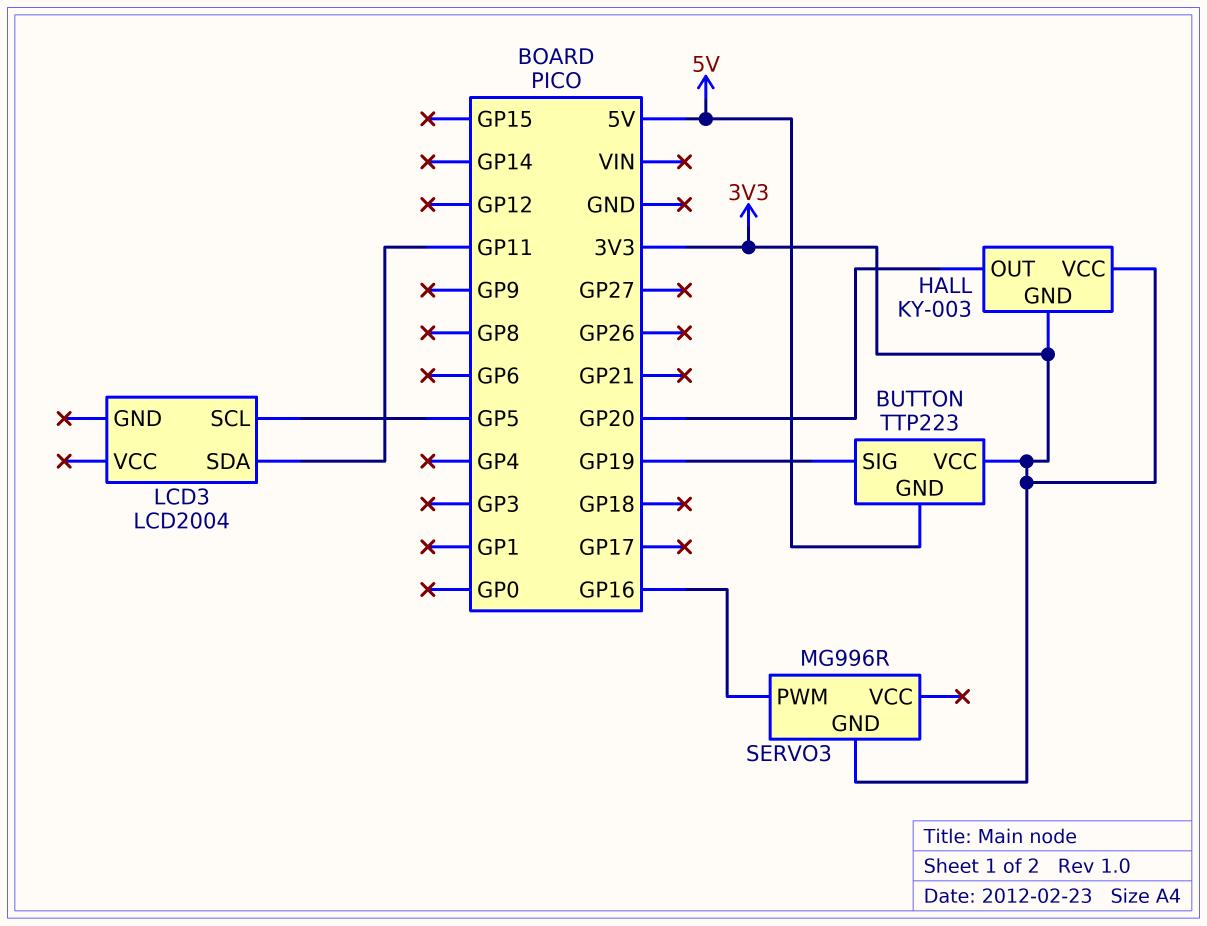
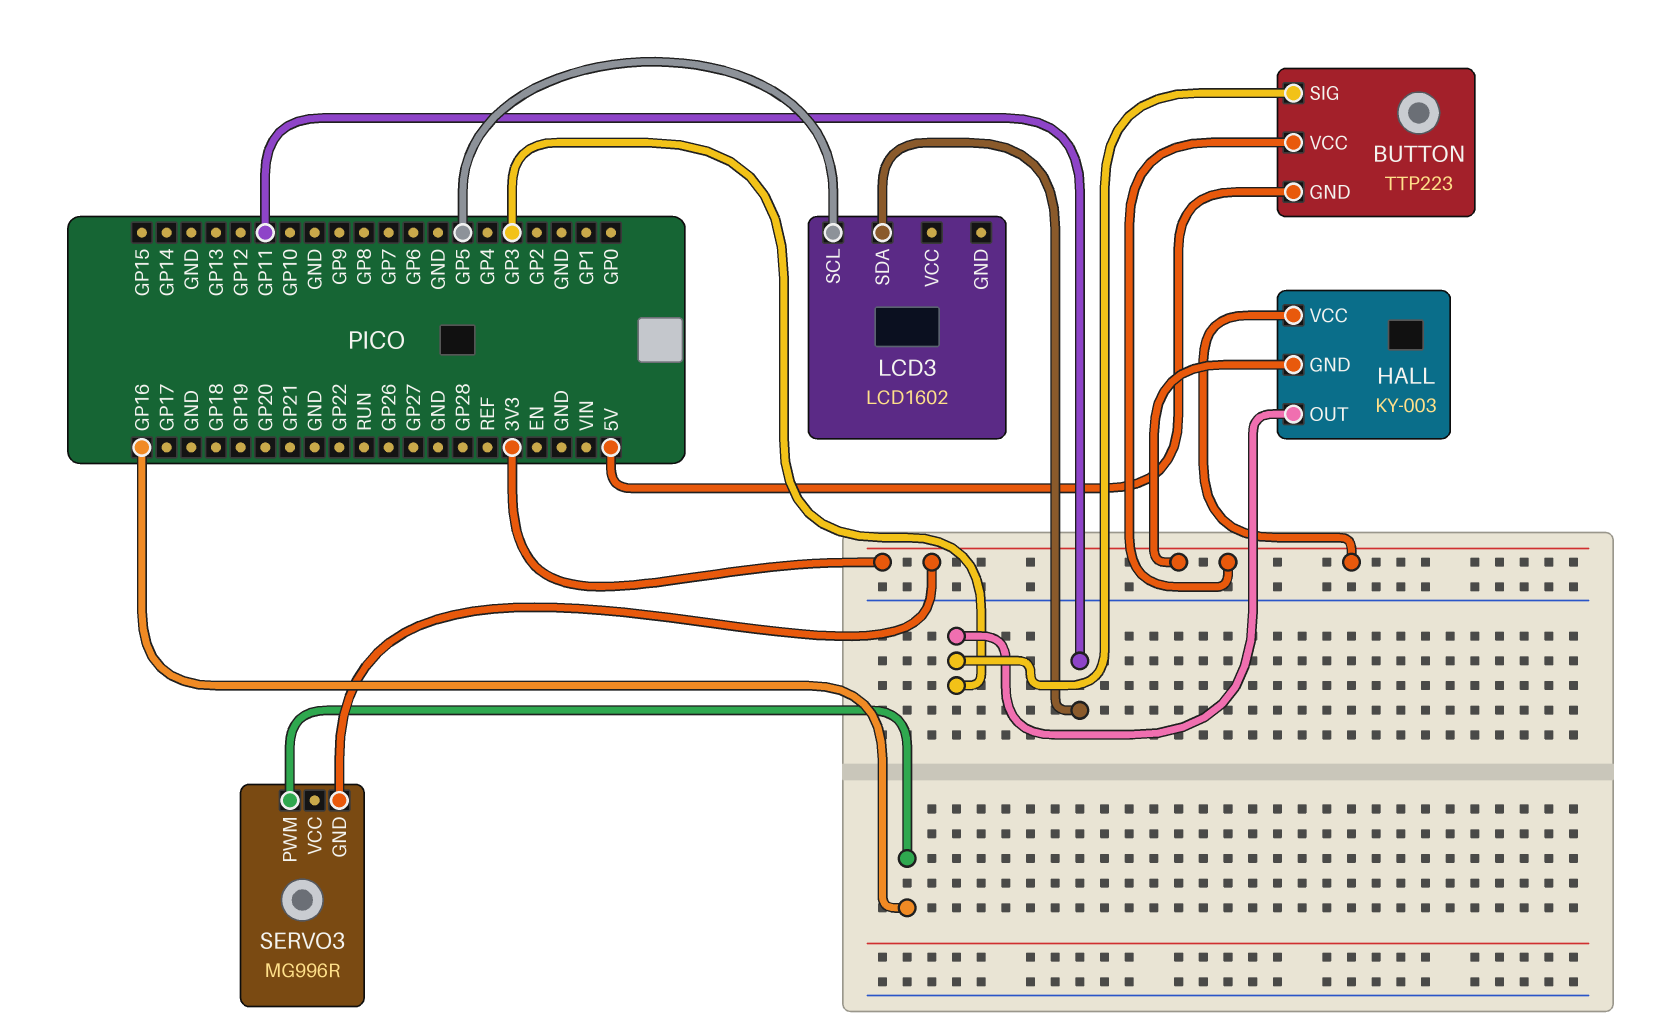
BUTTON pin SIG: GP19 -> GP3
HALL pin OUT: GP20 -> GP3
LCD3: LCD2004 -> LCD1602

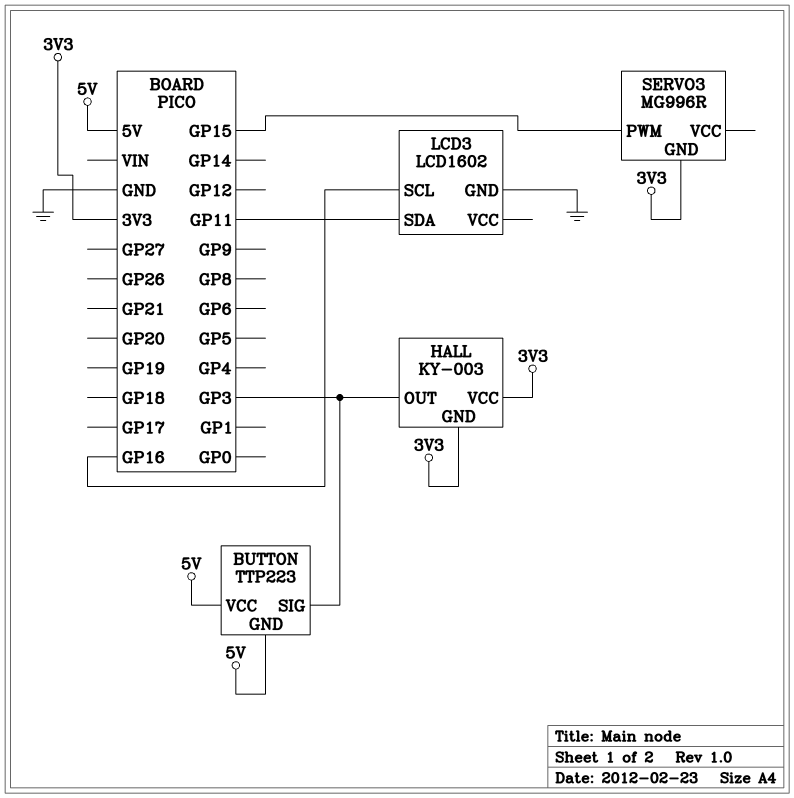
BUTTON pin VCC: 3V3 -> 5V
LCD3 pin GND: none -> GND
LCD3 pin SCL: GP5 -> GP16
SERVO3 pin PWM: GP16 -> GP15

